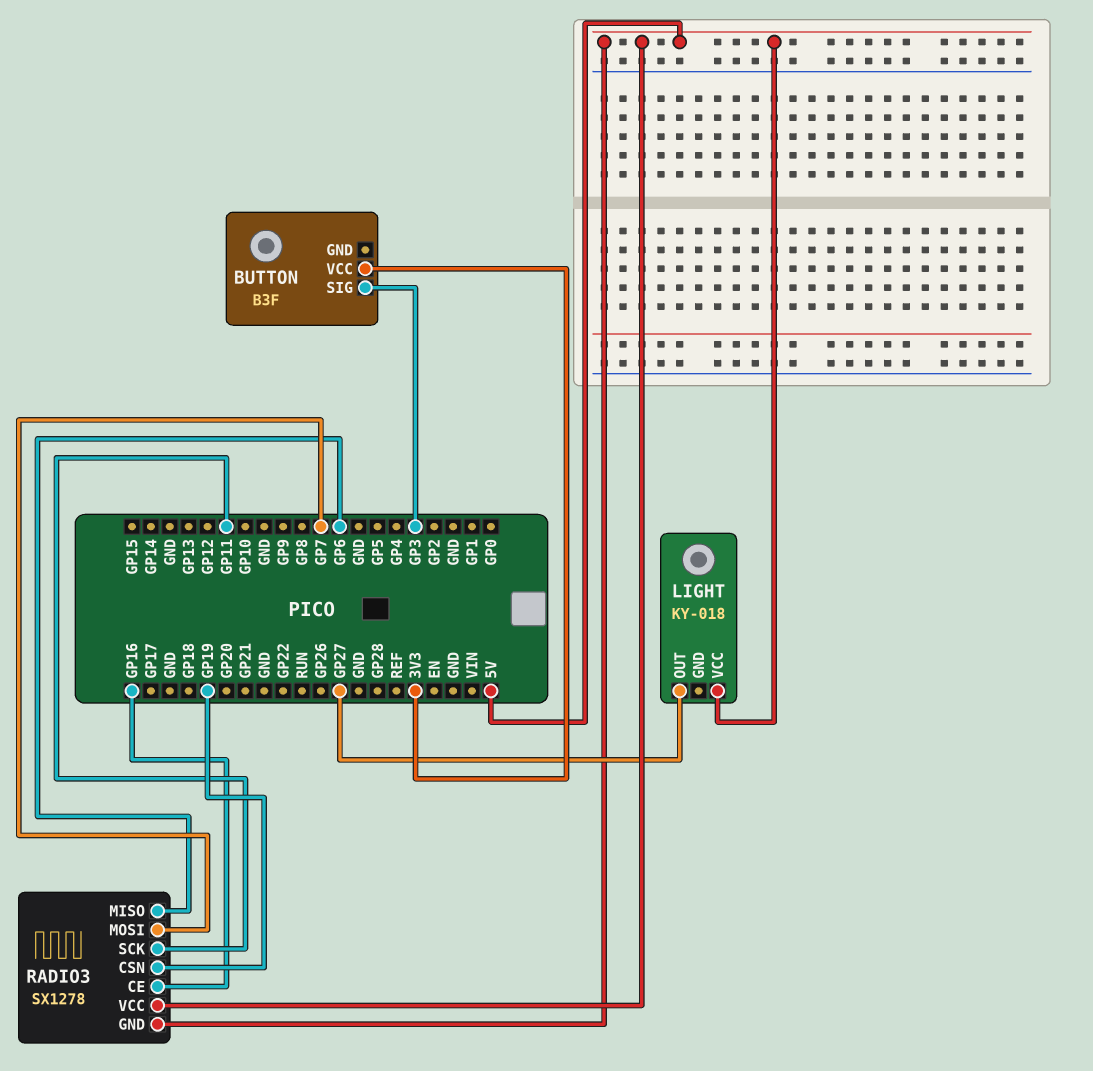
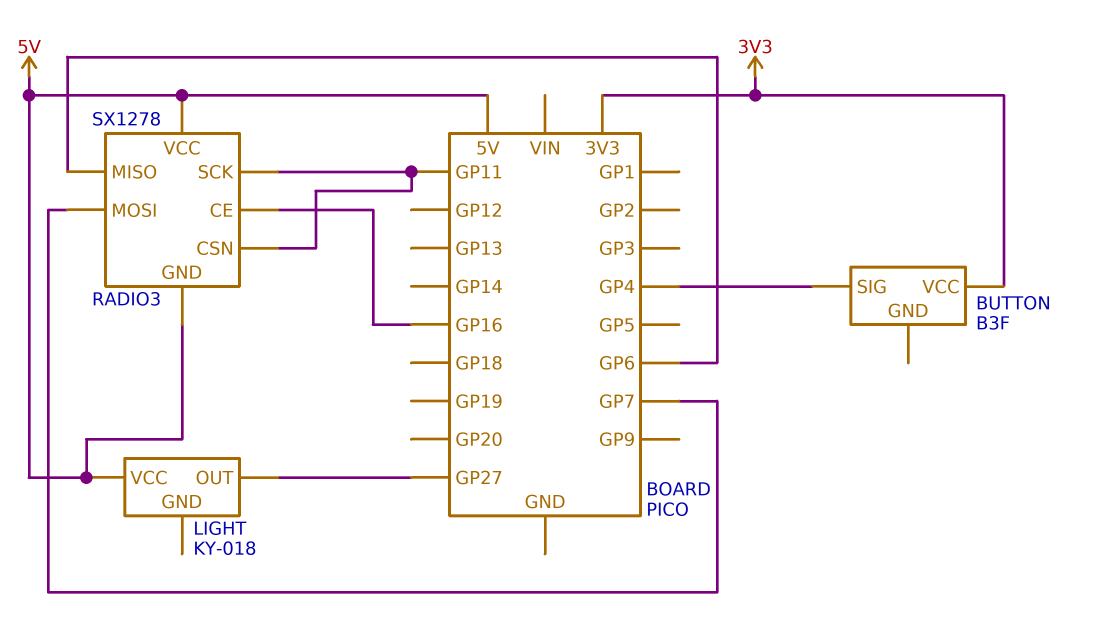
BUTTON pin SIG: GP3 -> GP4
RADIO3 pin CSN: GP19 -> GP11

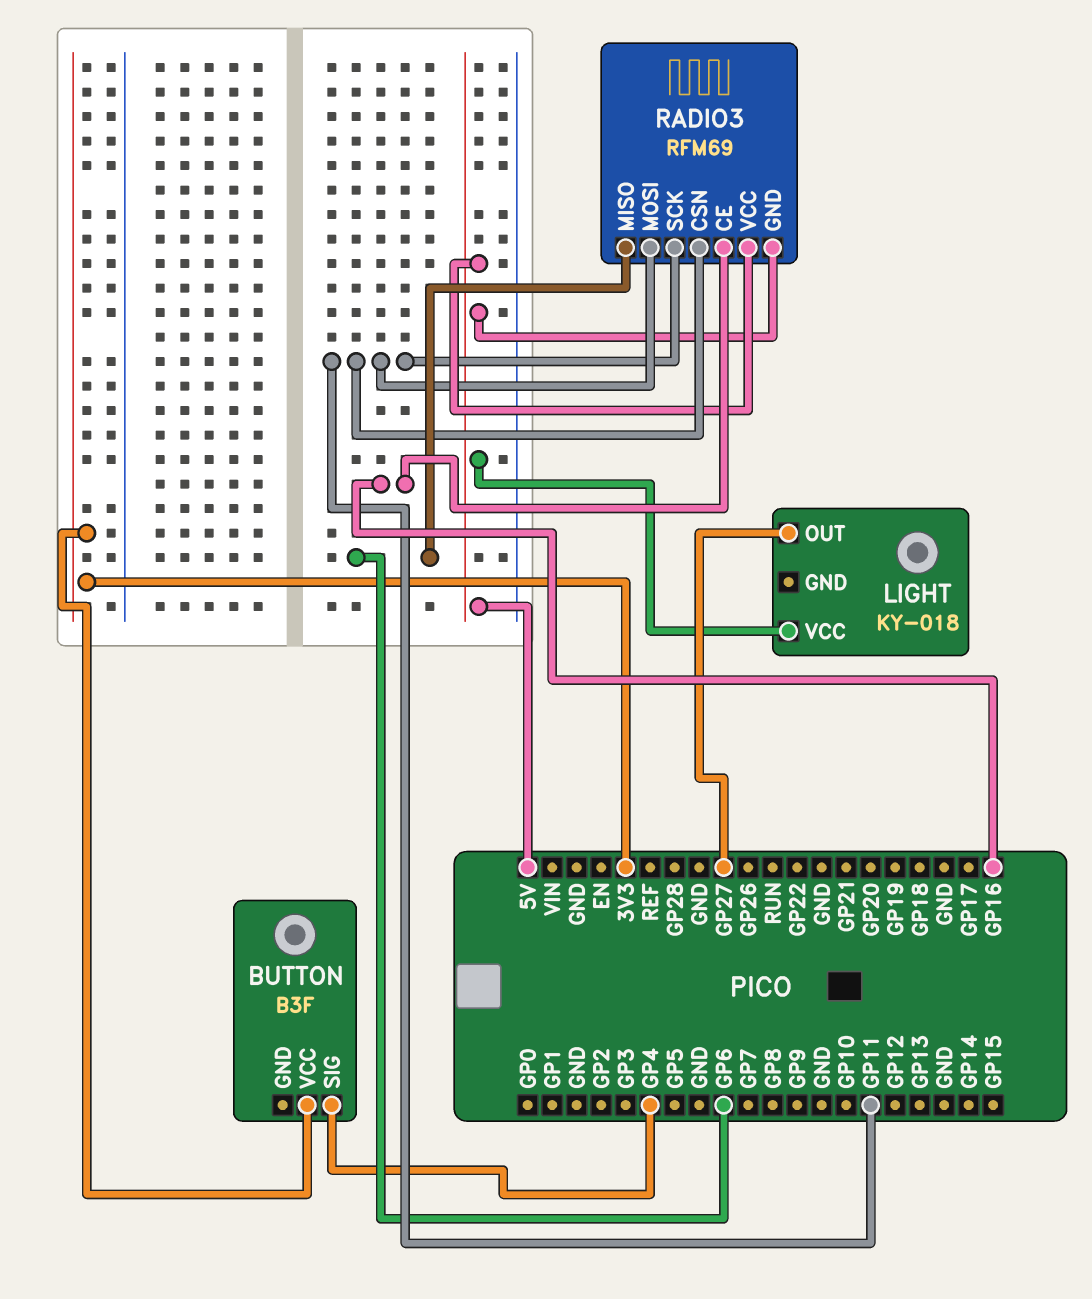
RADIO3: SX1278 -> RFM69
RADIO3 pin MOSI: GP7 -> GP11

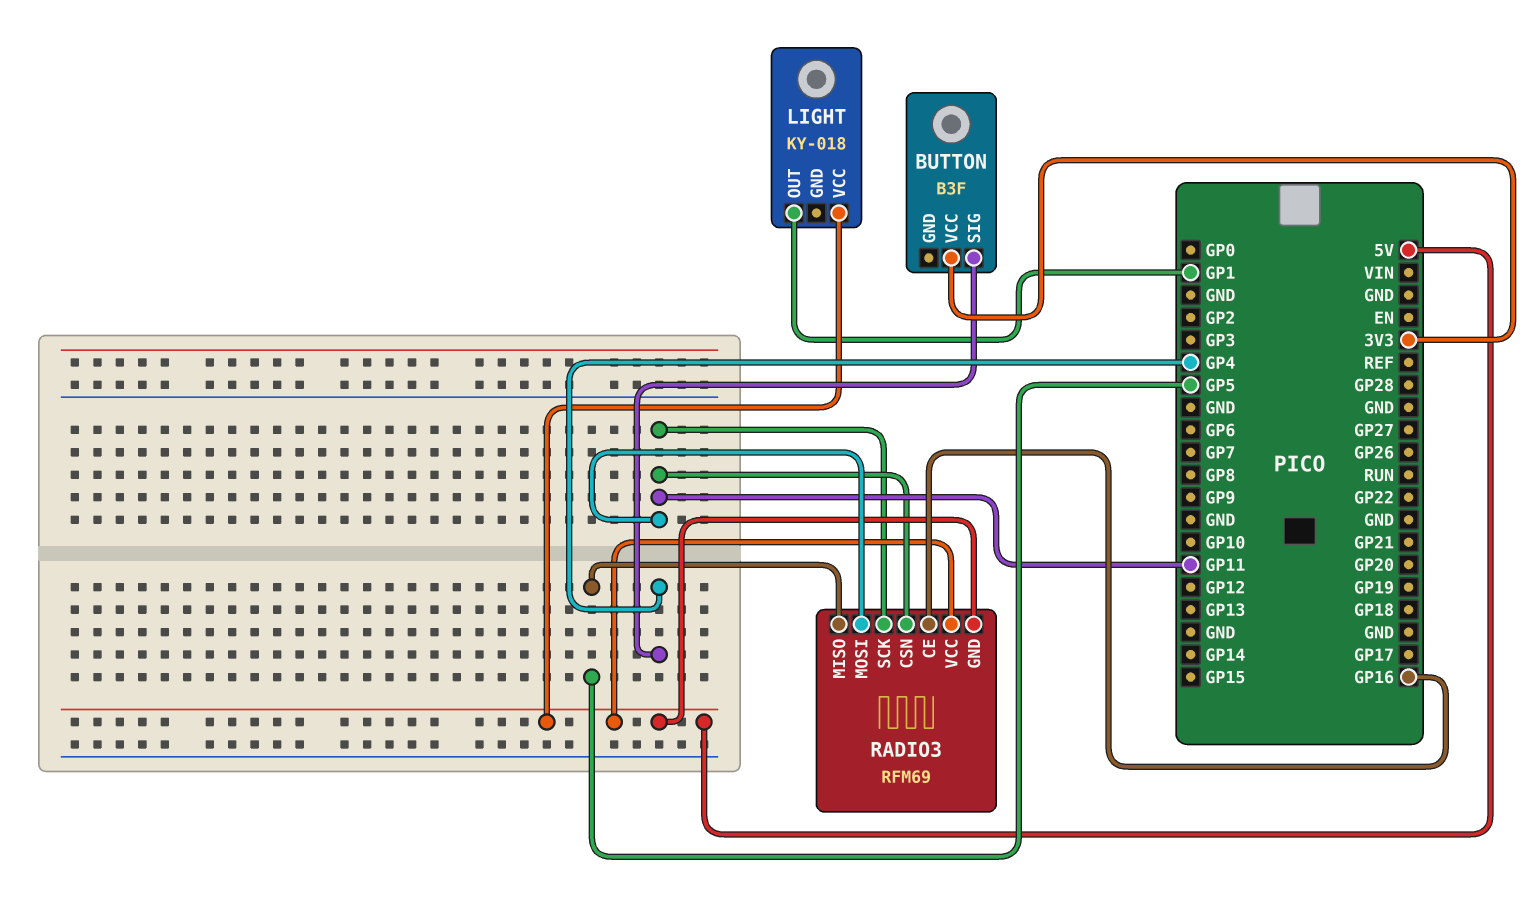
LIGHT pin OUT: GP27 -> GP1
RADIO3 pin MISO: GP6 -> GP5

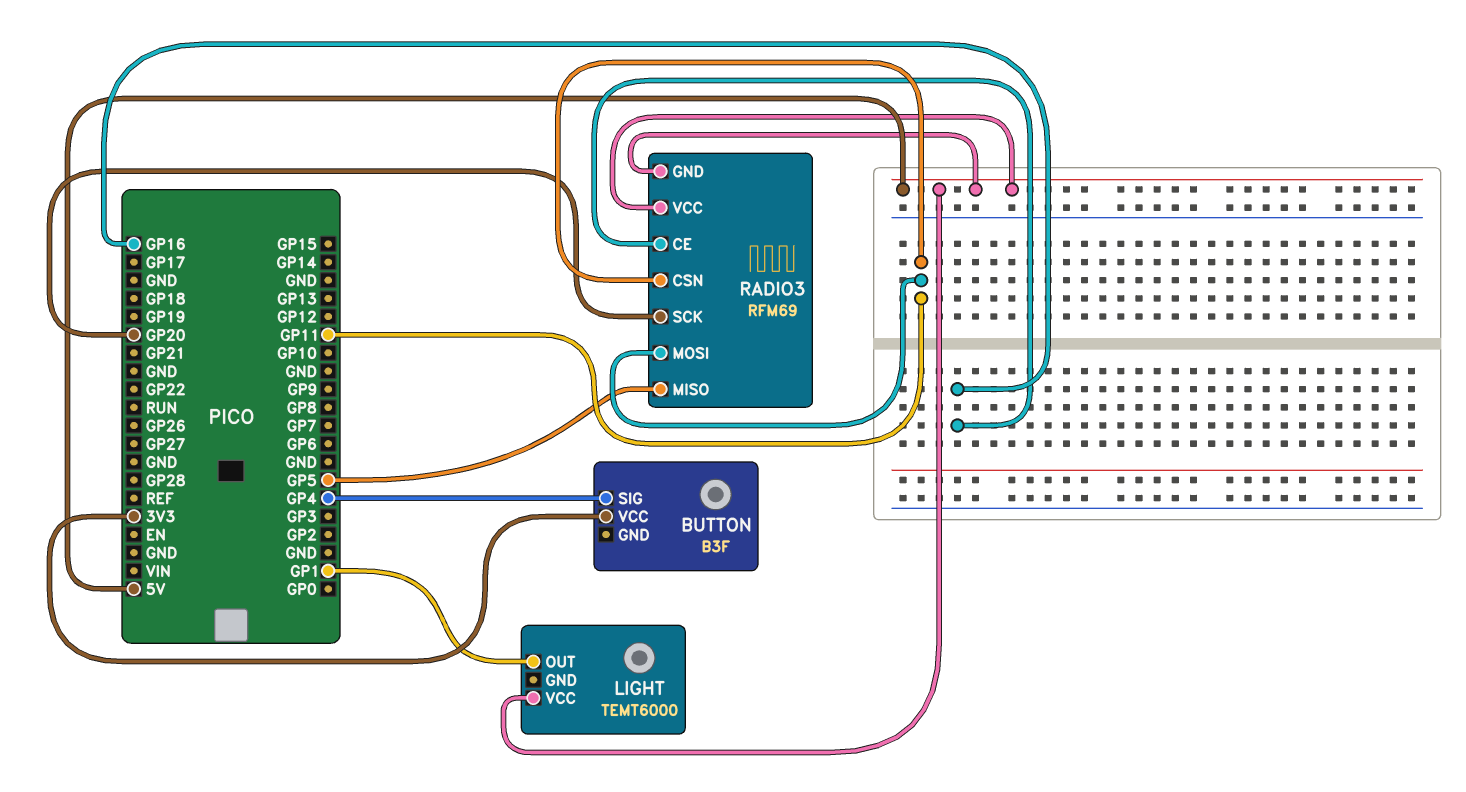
LIGHT: KY-018 -> TEMT6000
RADIO3 pin SCK: GP11 -> GP20

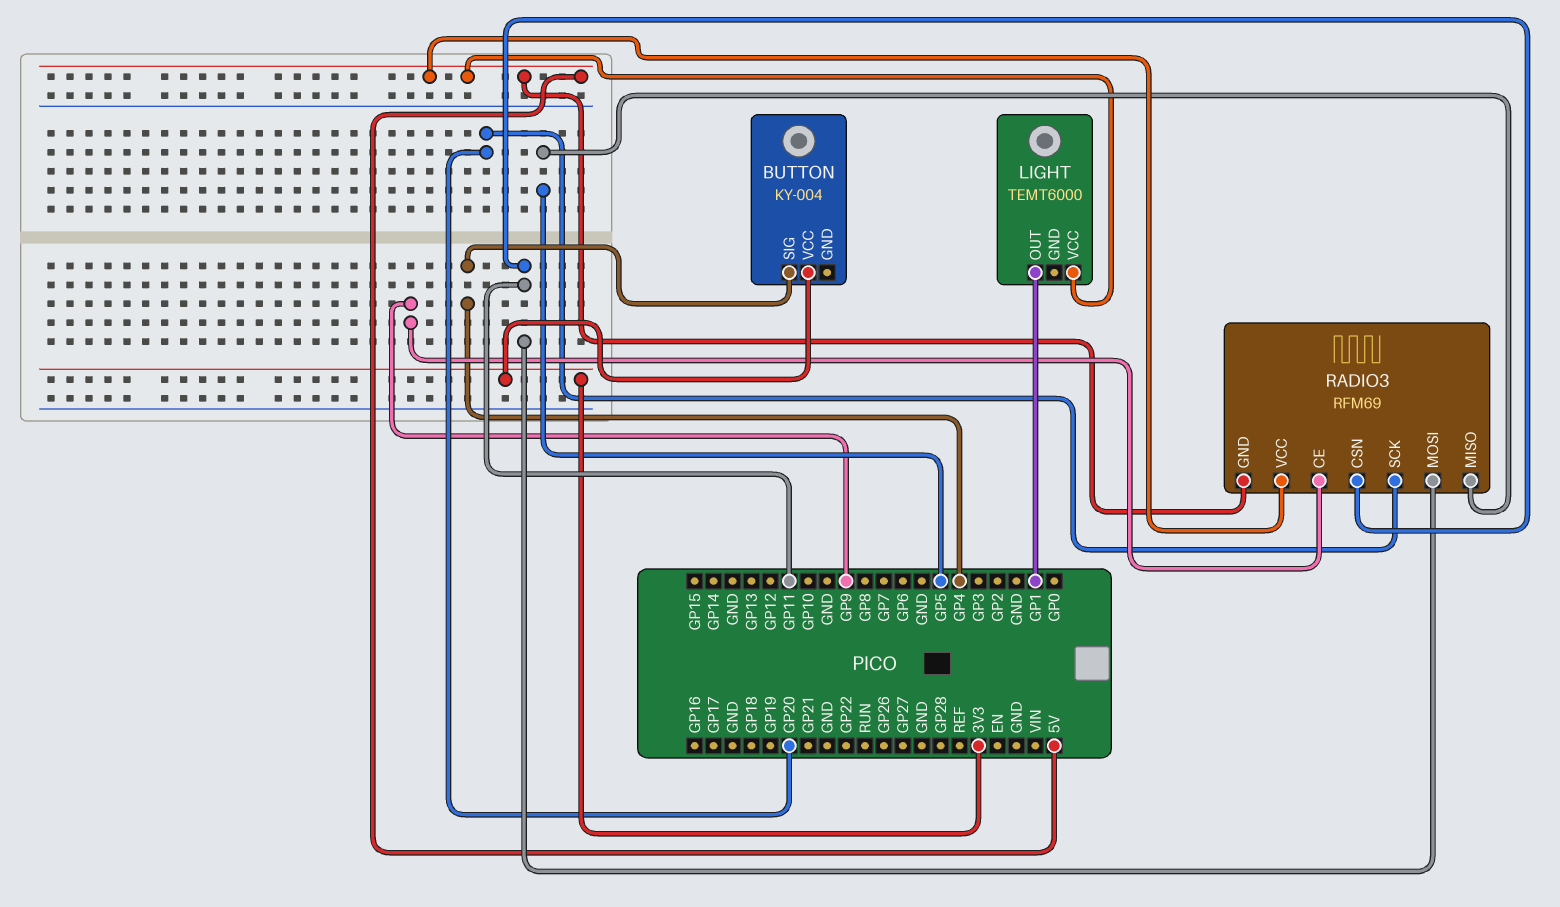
BUTTON: B3F -> KY-004
RADIO3 pin CE: GP16 -> GP9

